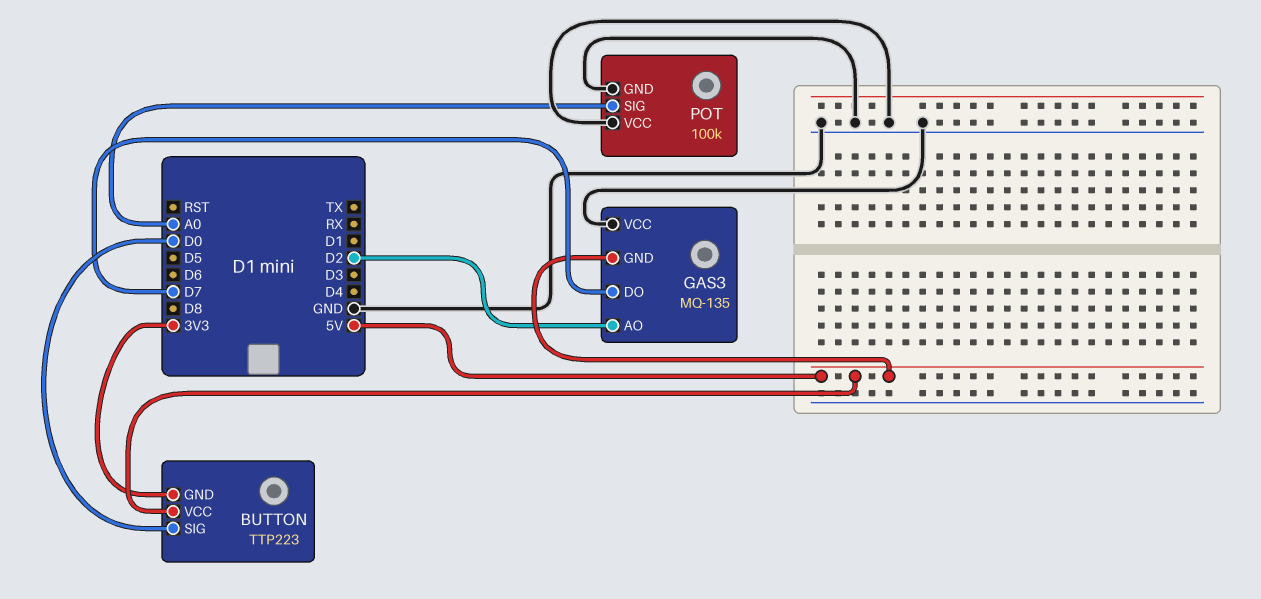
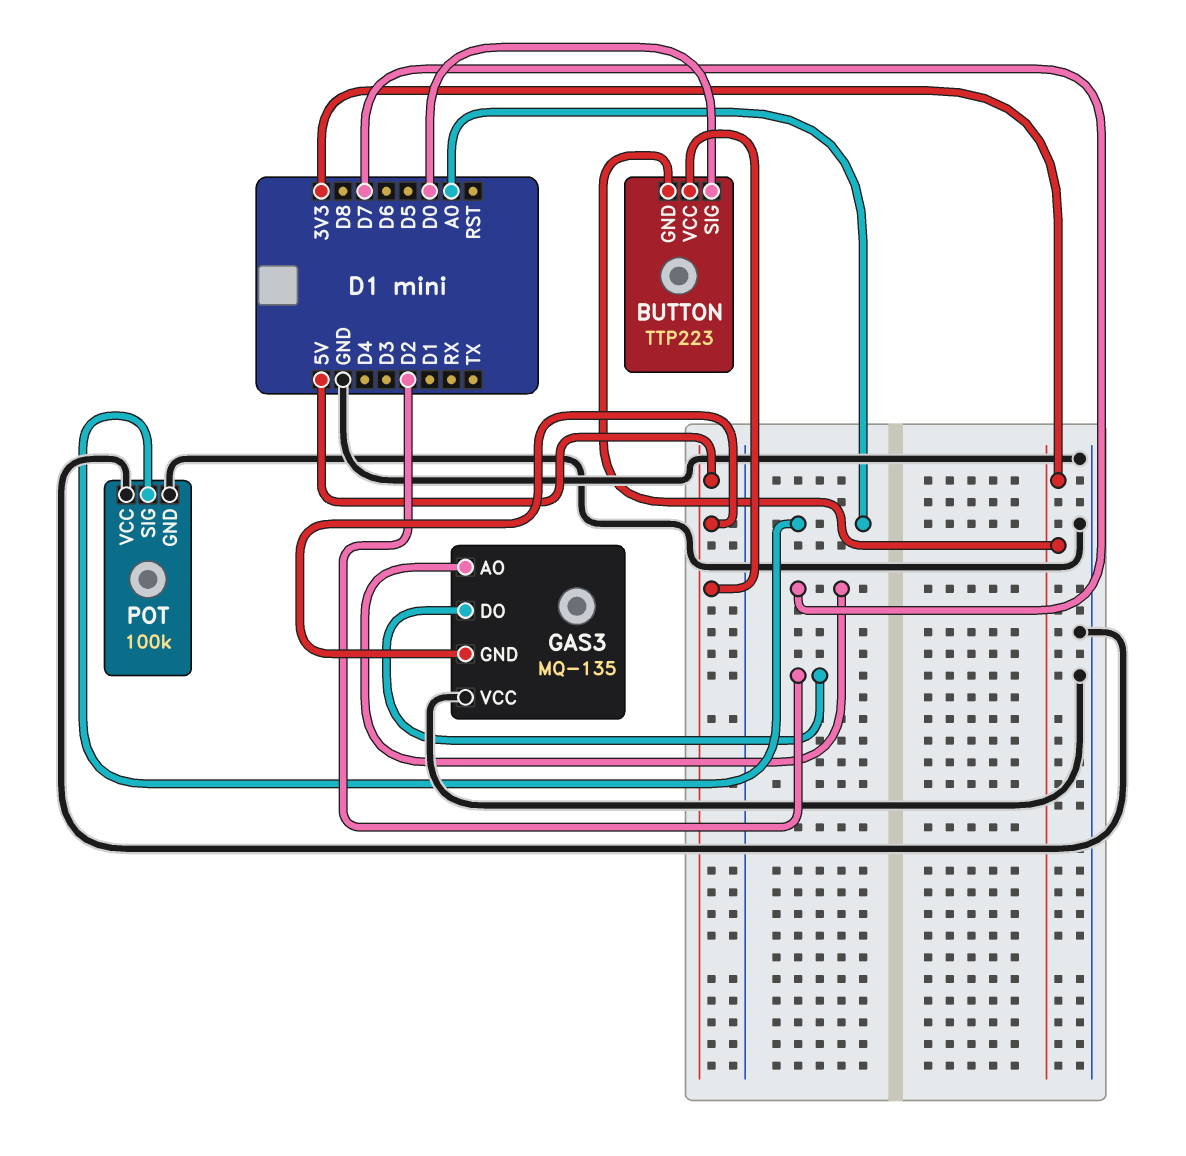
GAS3 pin AO: D2 -> D7
GAS3 pin DO: D7 -> D2

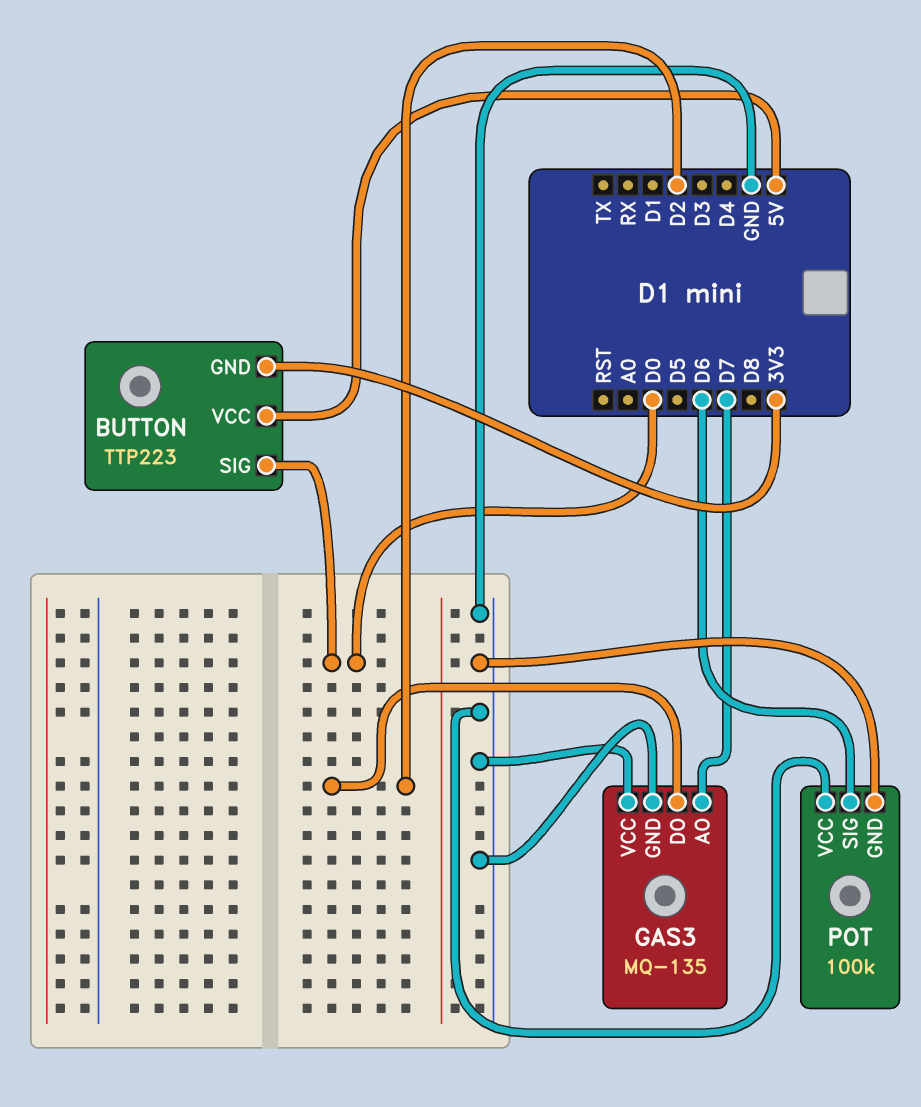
GAS3 pin GND: 5V -> GND
POT pin SIG: A0 -> D6

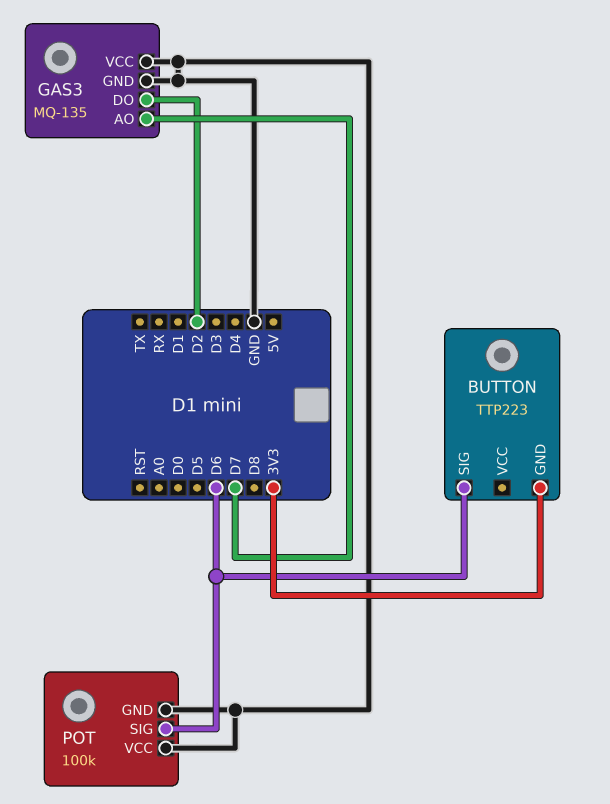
BUTTON pin SIG: D0 -> D6
BUTTON pin VCC: 5V -> none

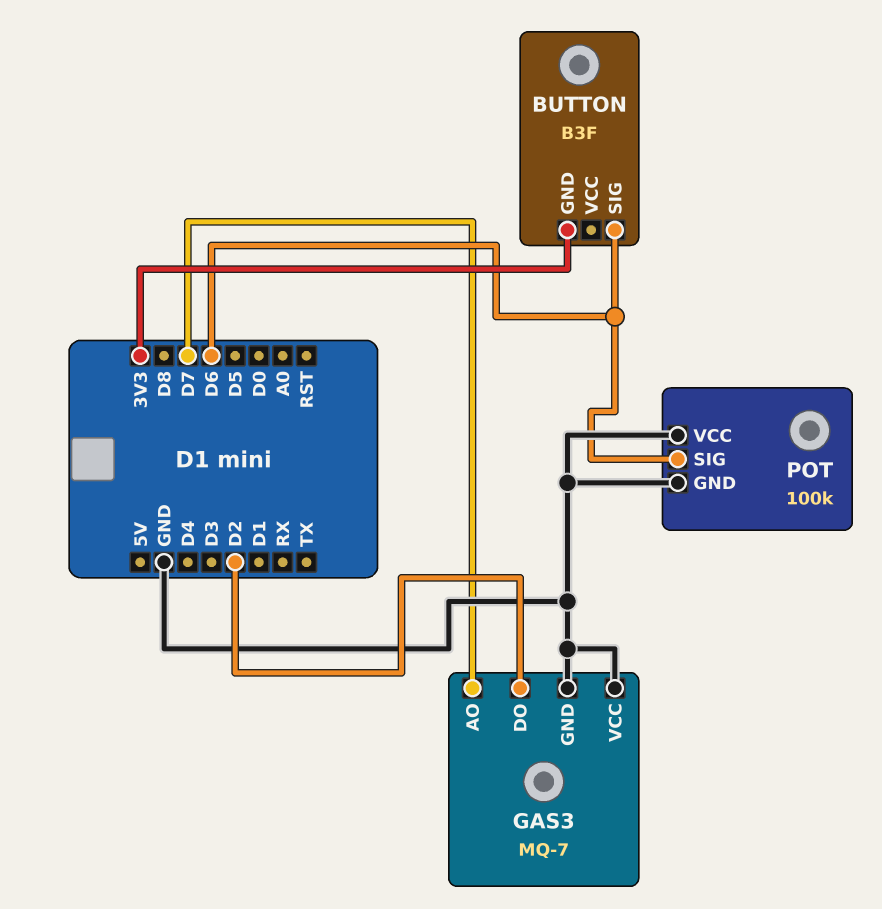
BUTTON: TTP223 -> B3F
GAS3: MQ-135 -> MQ-7

